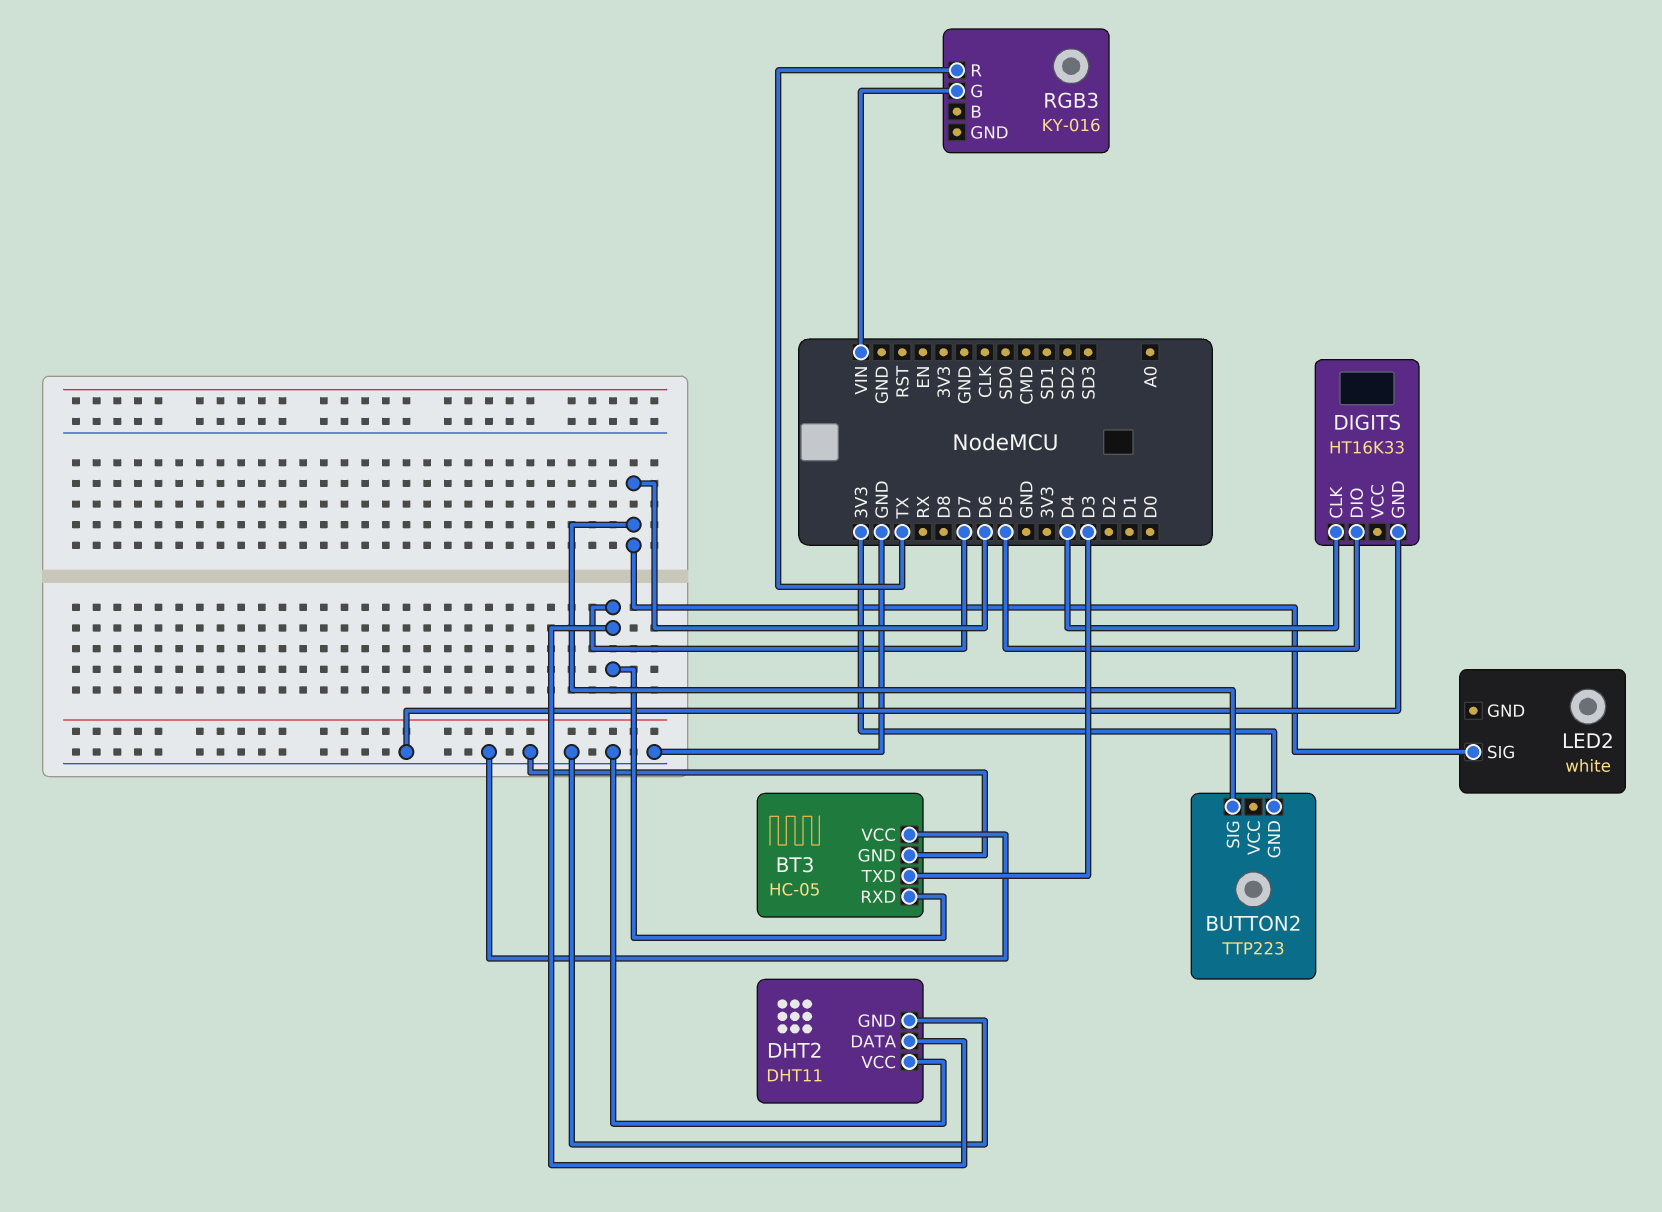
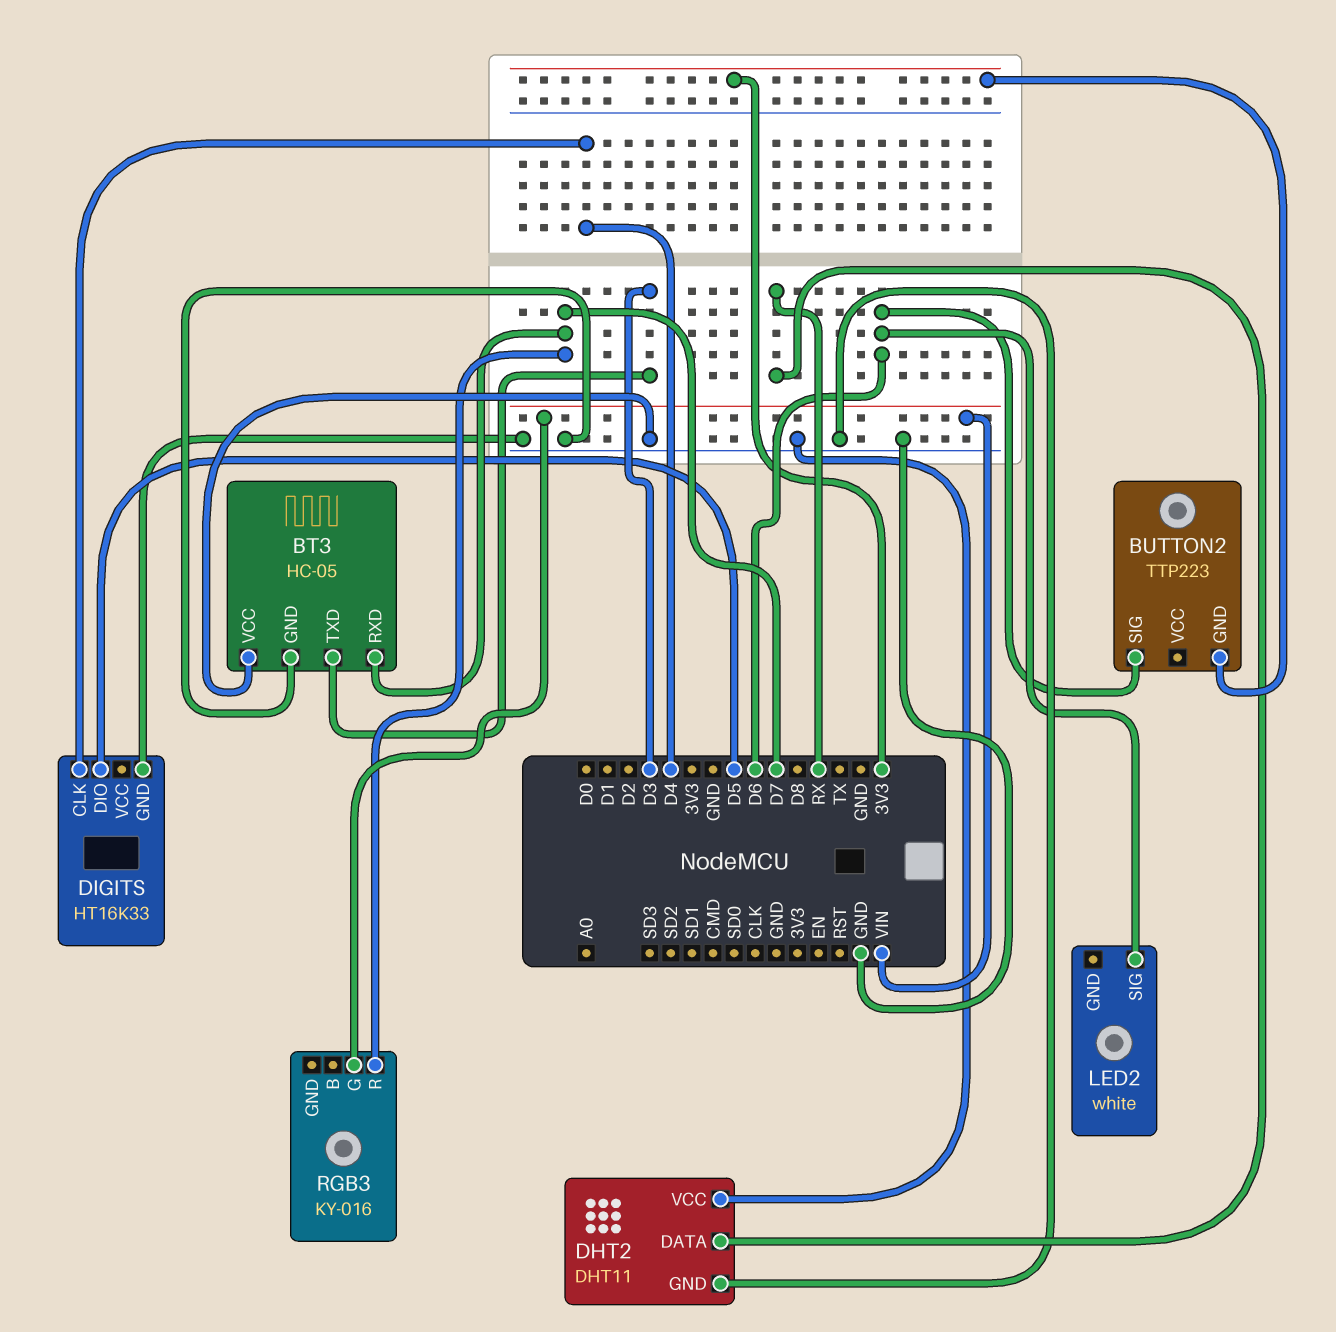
DHT2 pin DATA: D7 -> RX
RGB3 pin R: TX -> D7

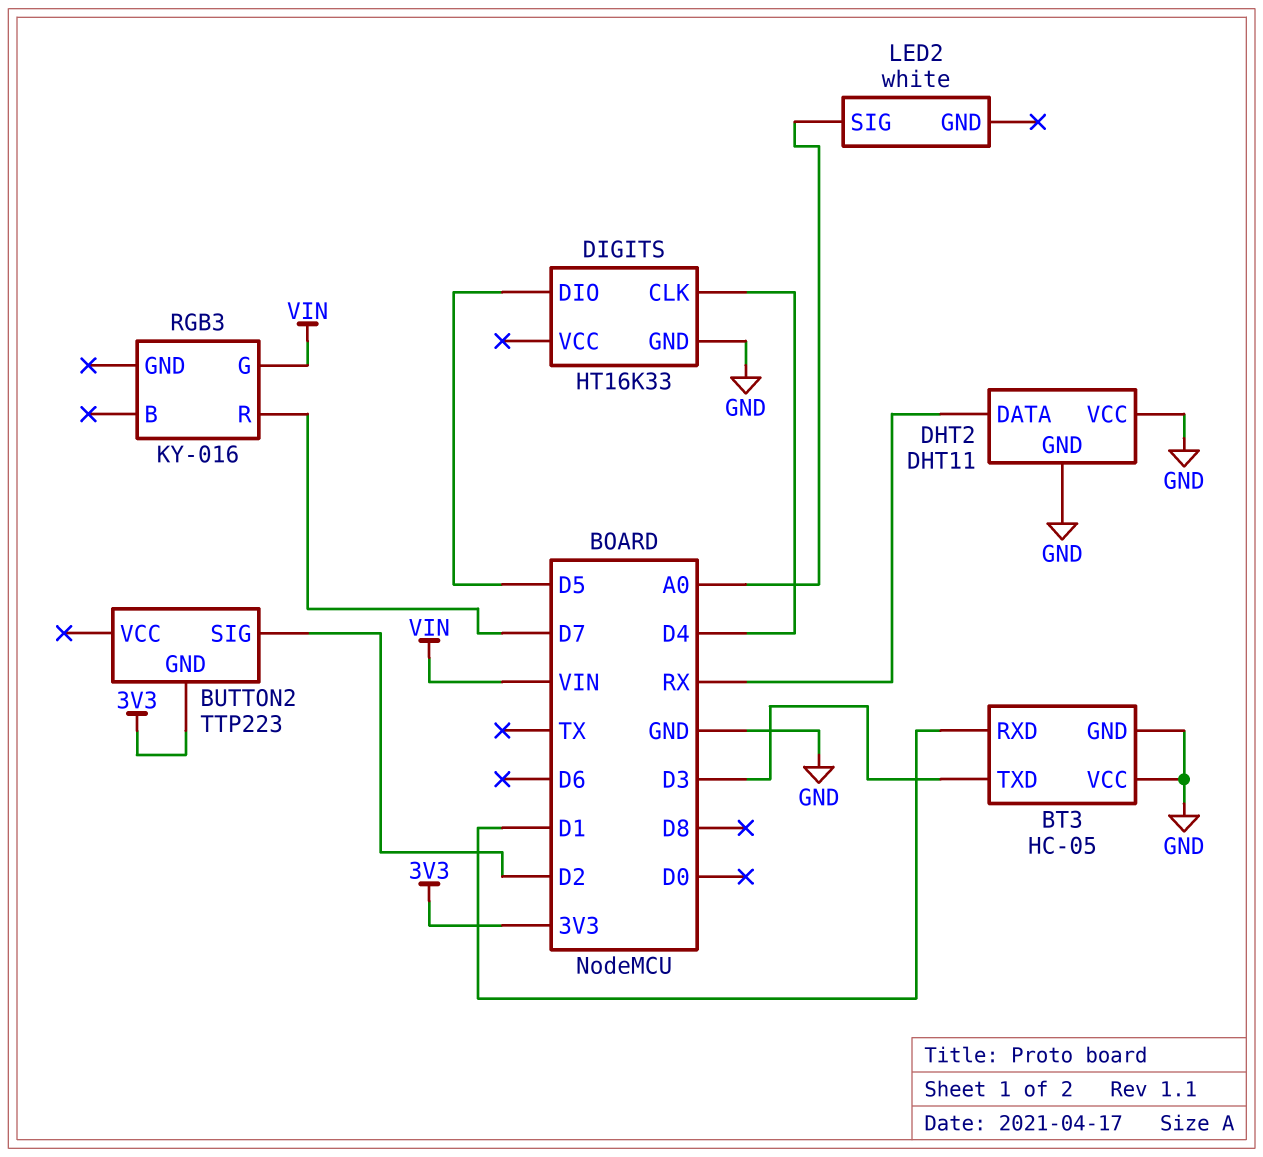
BT3 pin RXD: D7 -> D1
BUTTON2 pin SIG: D6 -> D2
LED2 pin SIG: D6 -> A0

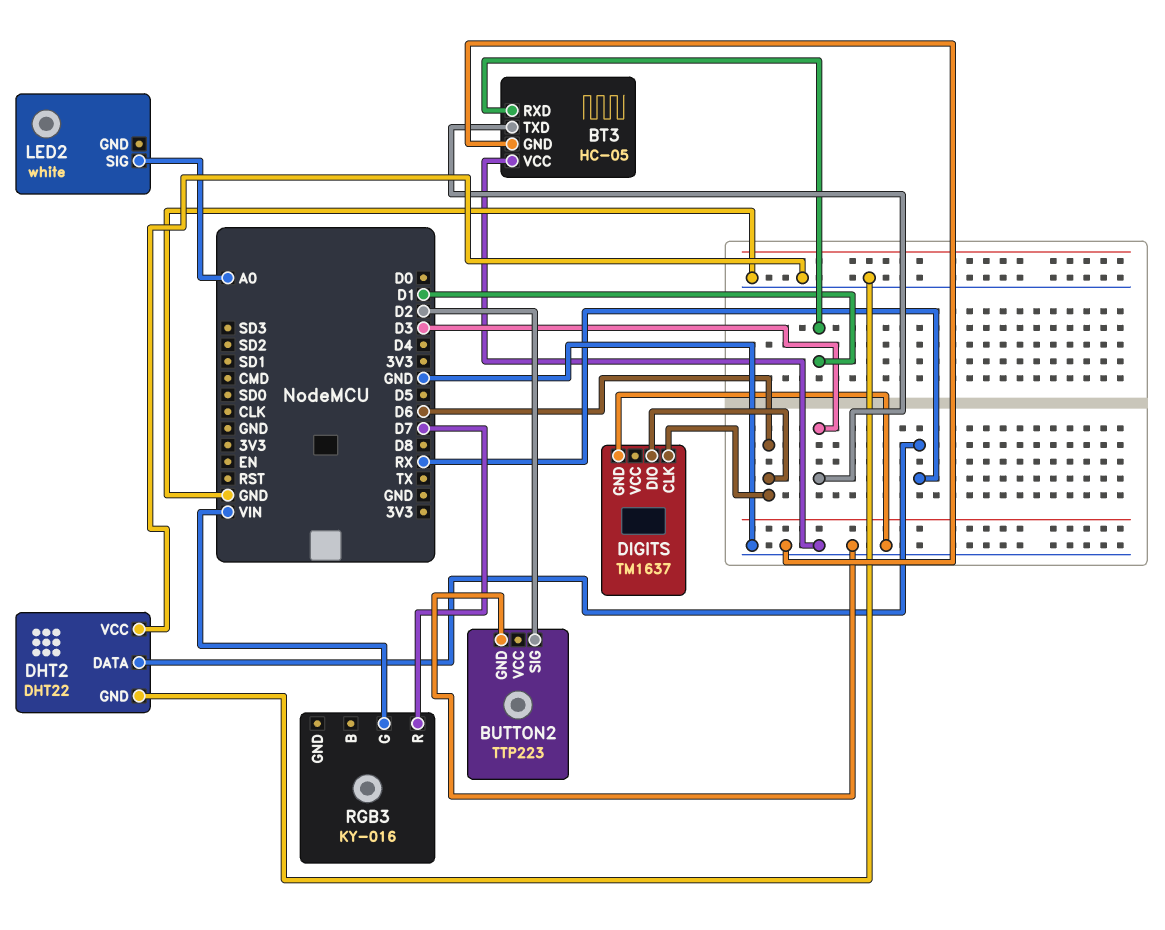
BUTTON2 pin GND: 3V3 -> GND
DHT2: DHT11 -> DHT22
DIGITS: HT16K33 -> TM1637
DIGITS pin CLK: D4 -> D6
DIGITS pin DIO: D5 -> D6

